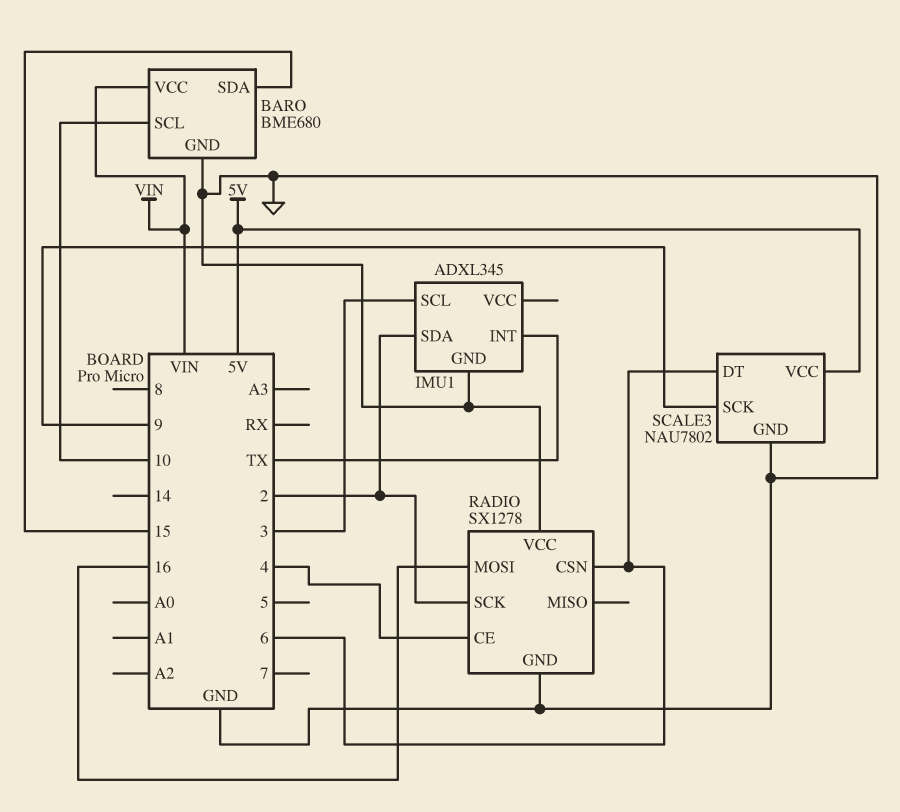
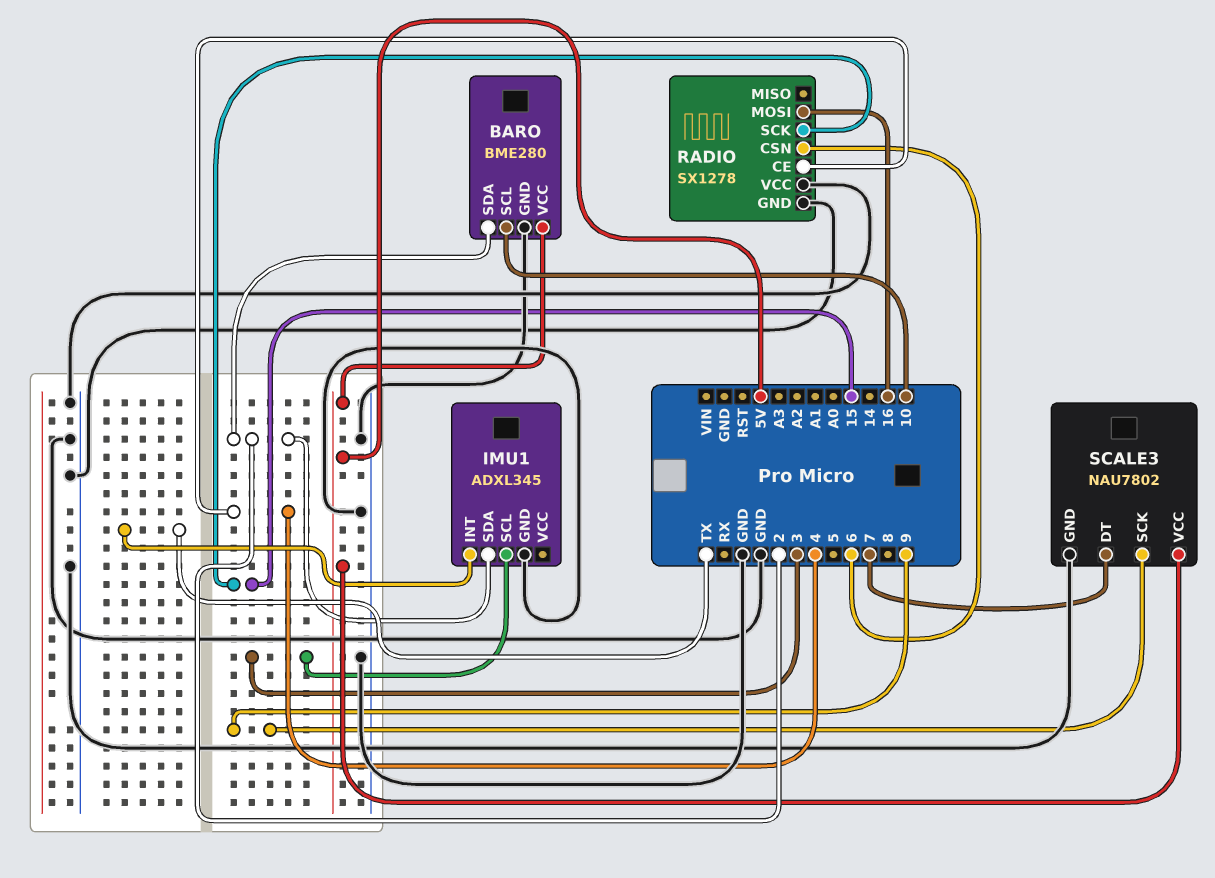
BARO: BME680 -> BME280
BARO pin SDA: 15 -> 2
BARO pin VCC: VIN -> 5V
RADIO pin SCK: 2 -> 15
SCALE3 pin DT: 6 -> 7

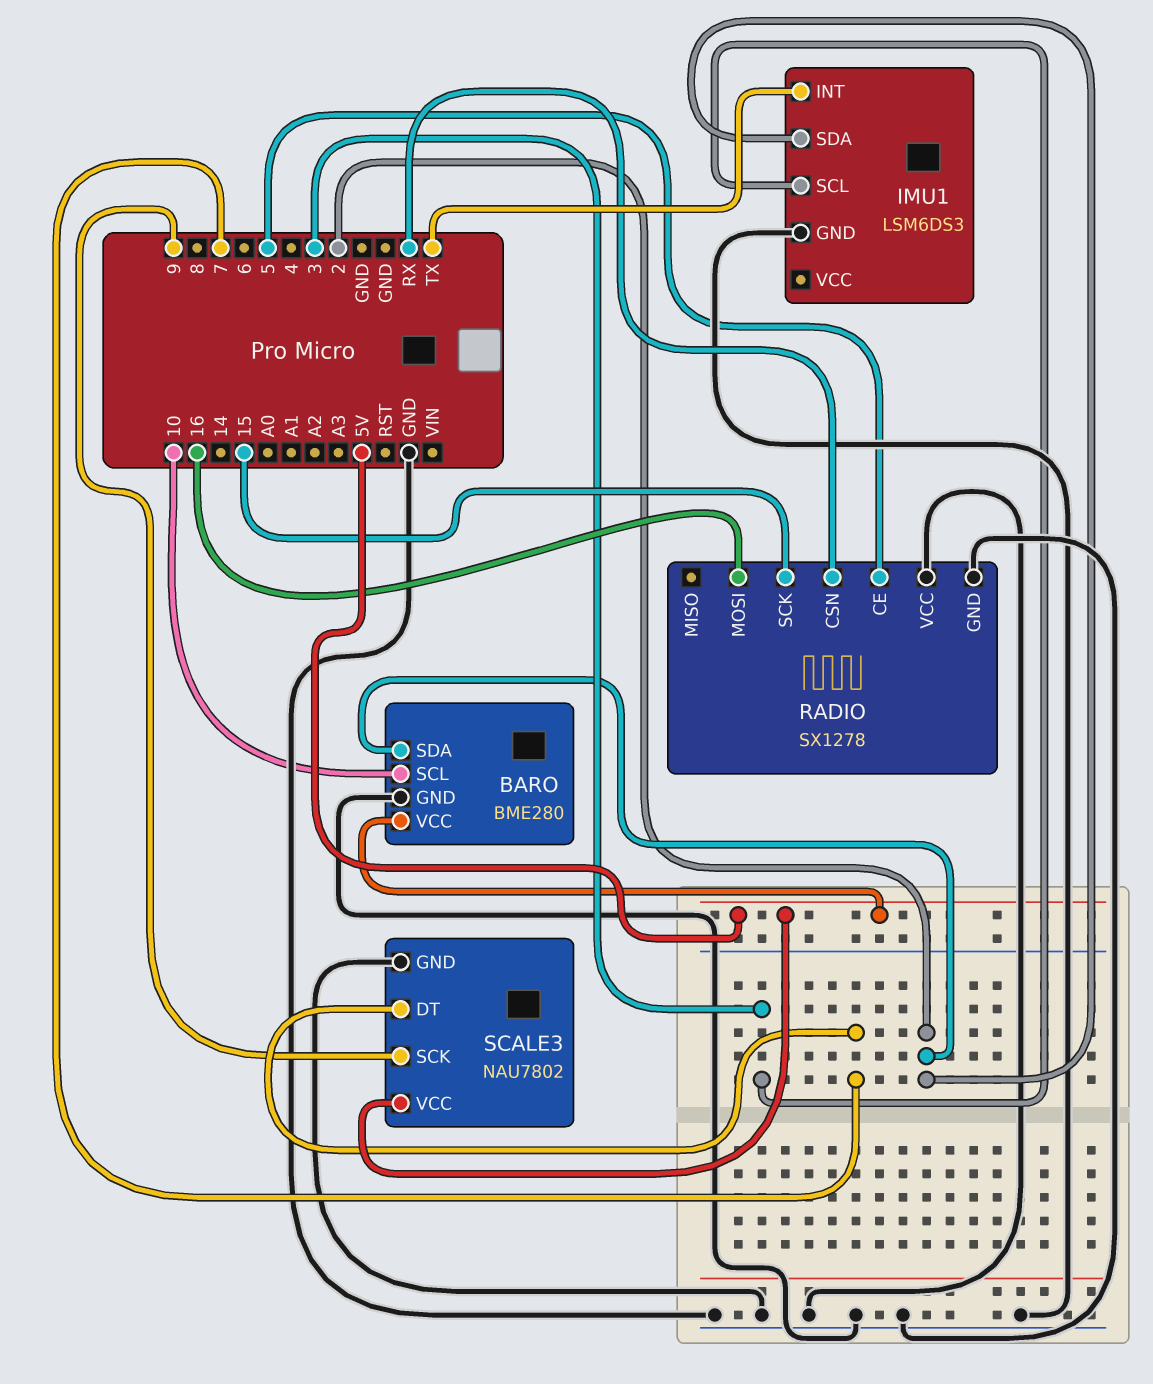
IMU1: ADXL345 -> LSM6DS3
RADIO pin CE: 4 -> 5
RADIO pin CSN: 6 -> RX

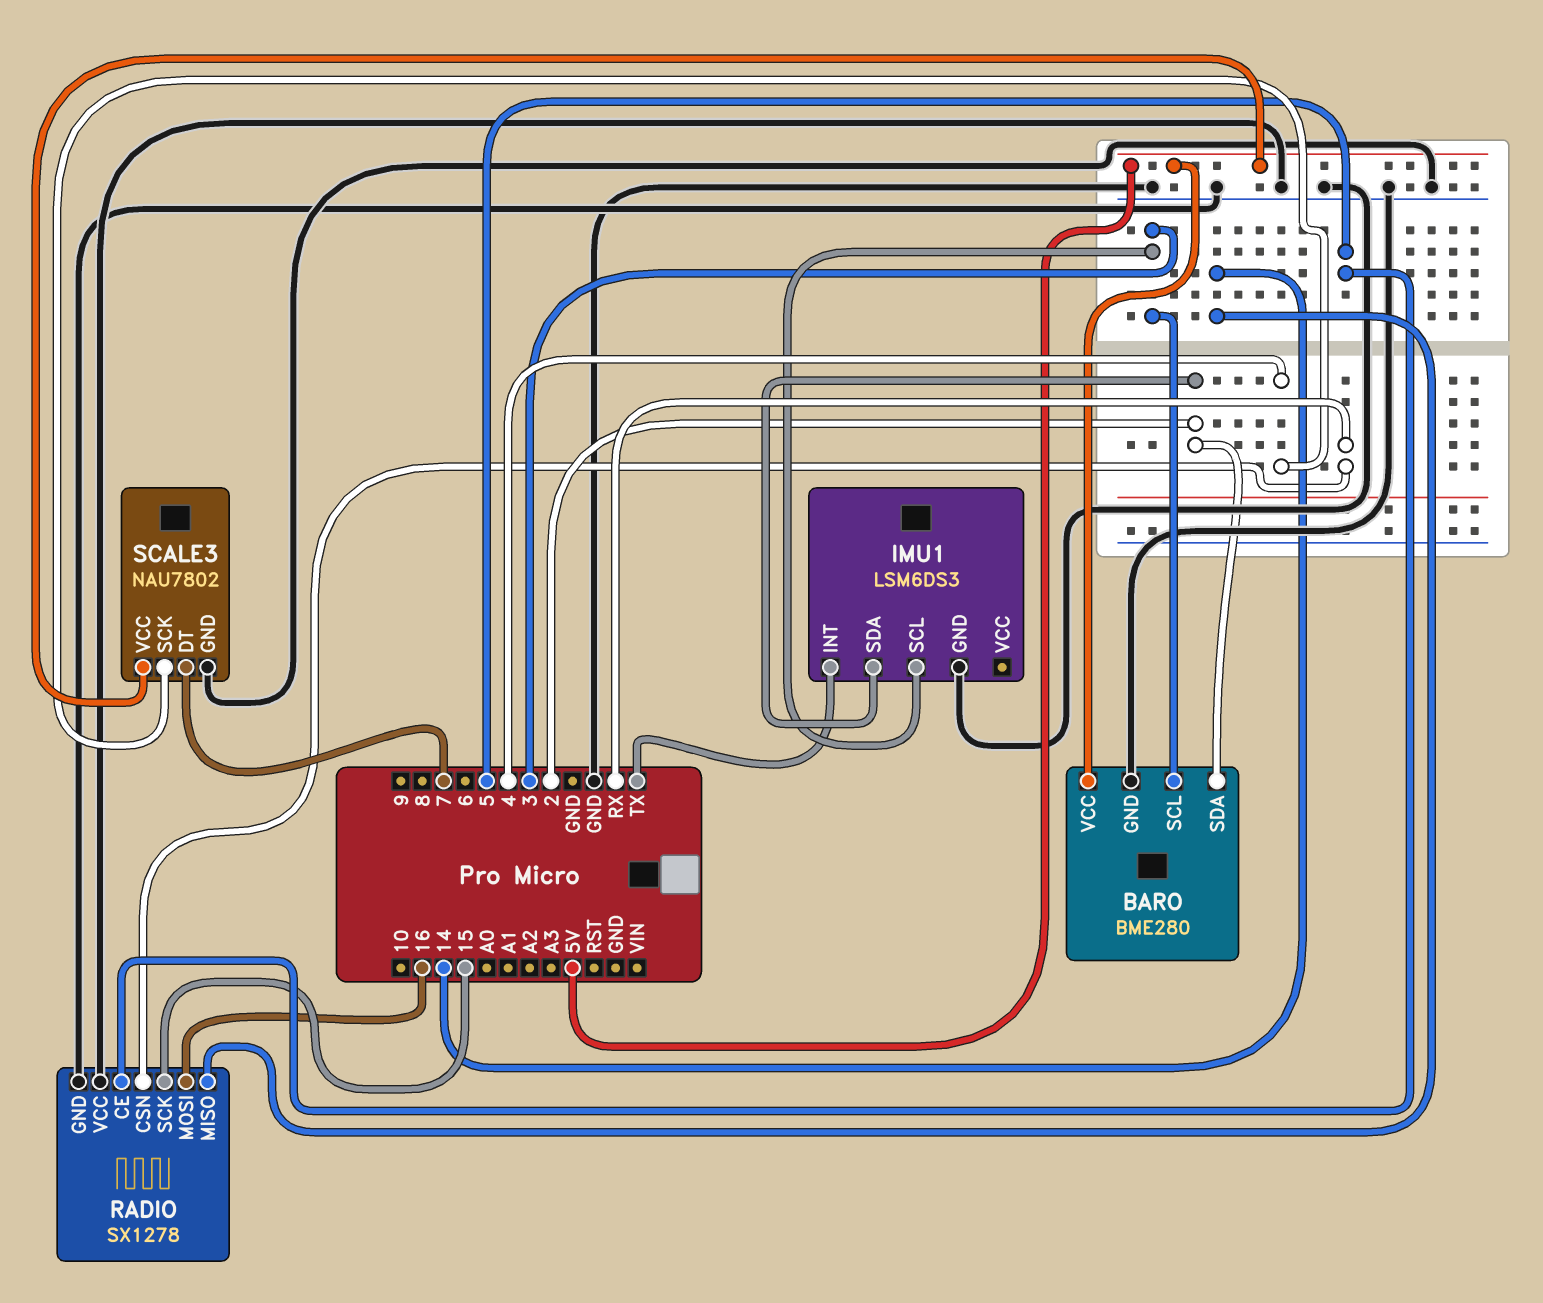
BARO pin SCL: 10 -> 3
RADIO pin MISO: none -> 14
SCALE3 pin SCK: 9 -> 4

